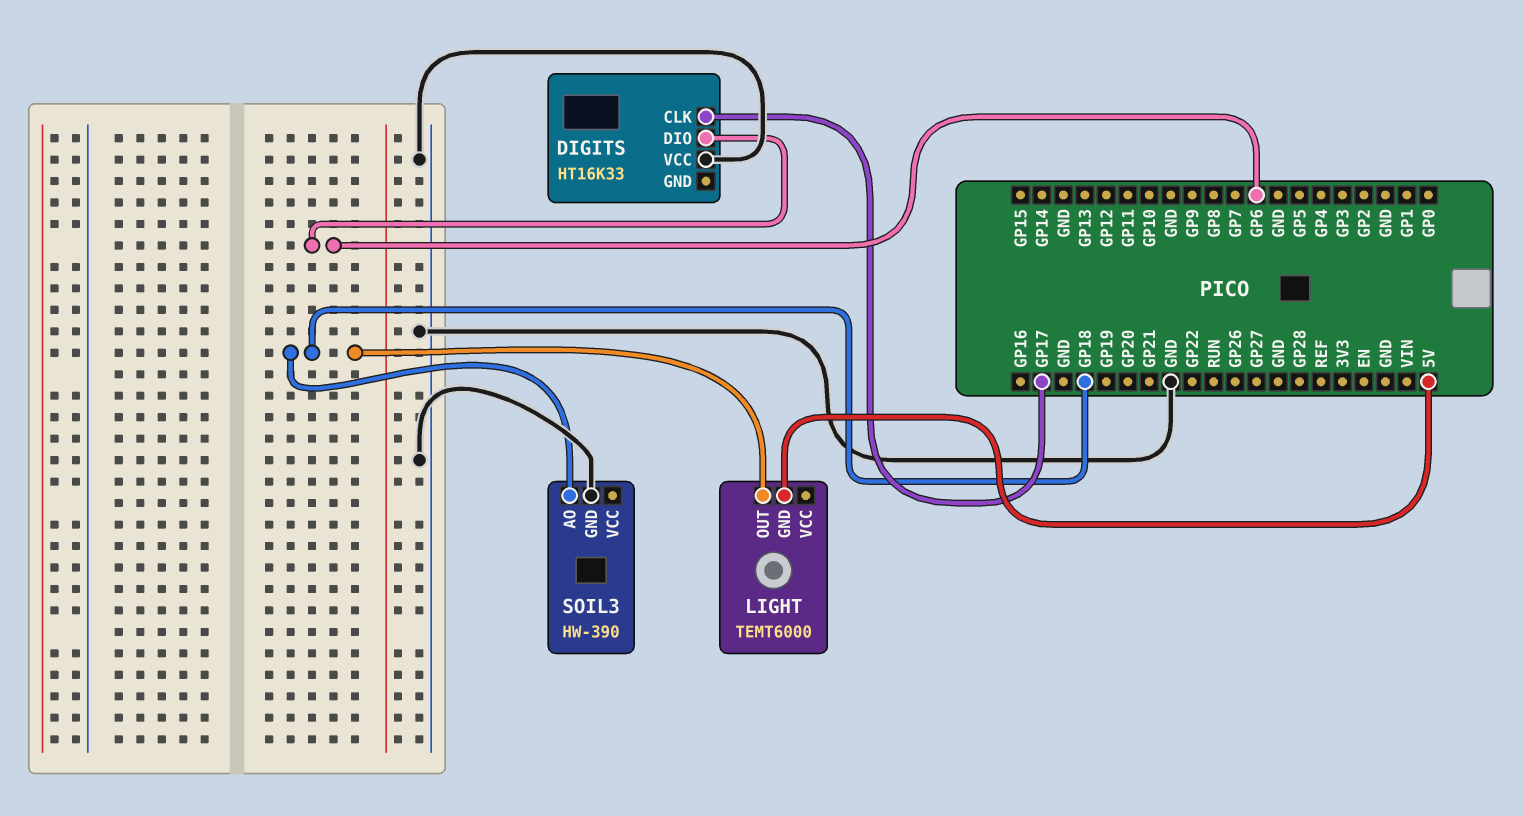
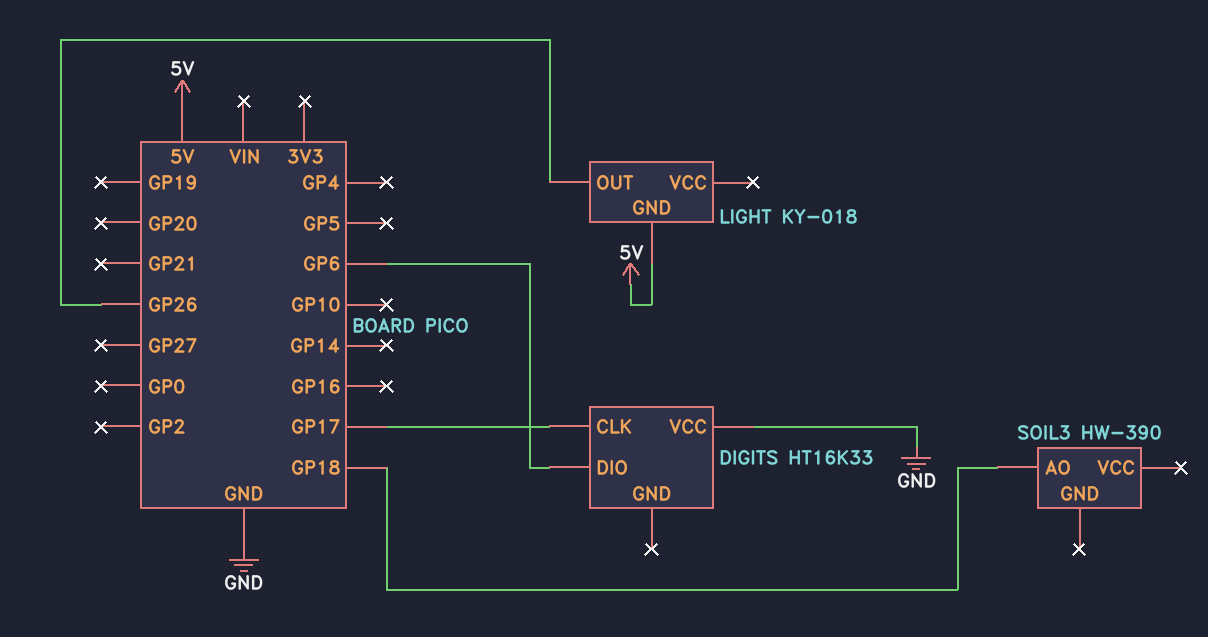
LIGHT: TEMT6000 -> KY-018
LIGHT pin OUT: GP18 -> GP26
SOIL3 pin GND: GND -> none

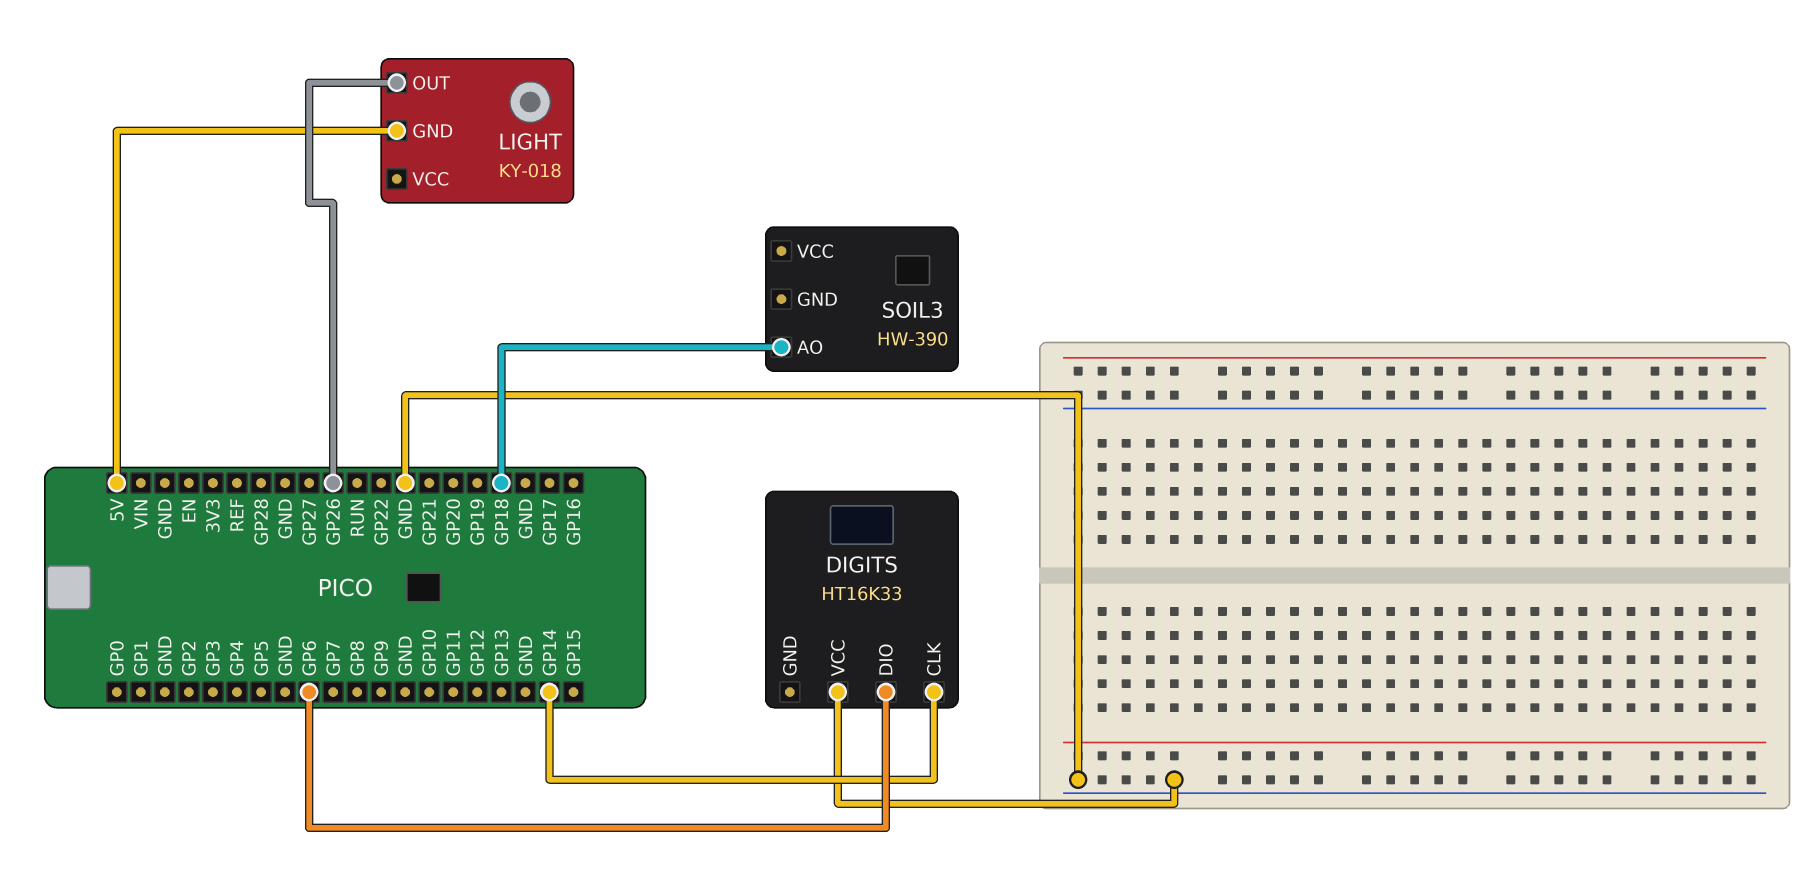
DIGITS pin CLK: GP17 -> GP14

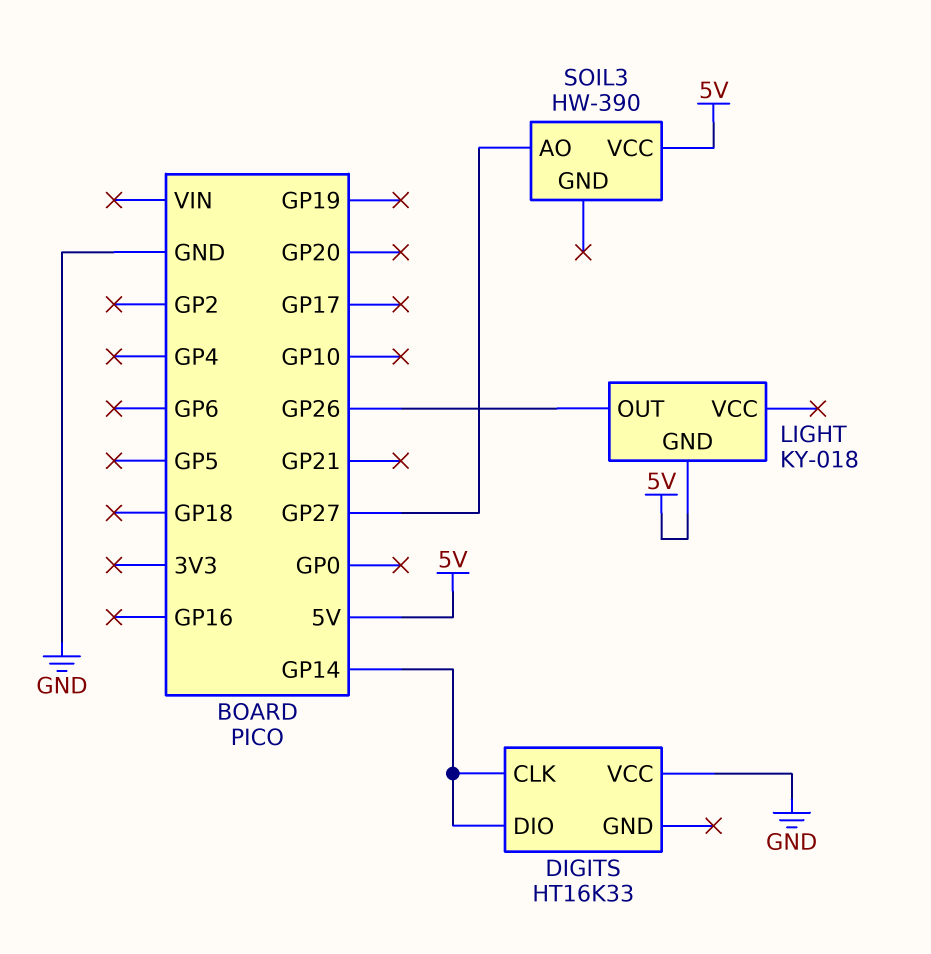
DIGITS pin DIO: GP6 -> GP14
SOIL3 pin AO: GP18 -> GP27
SOIL3 pin VCC: none -> 5V

